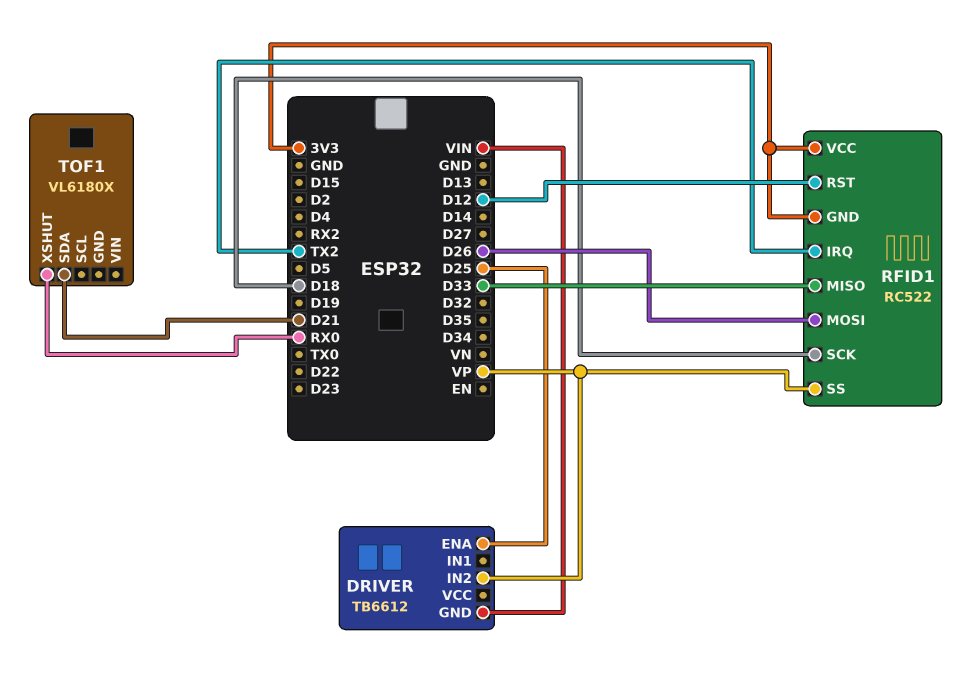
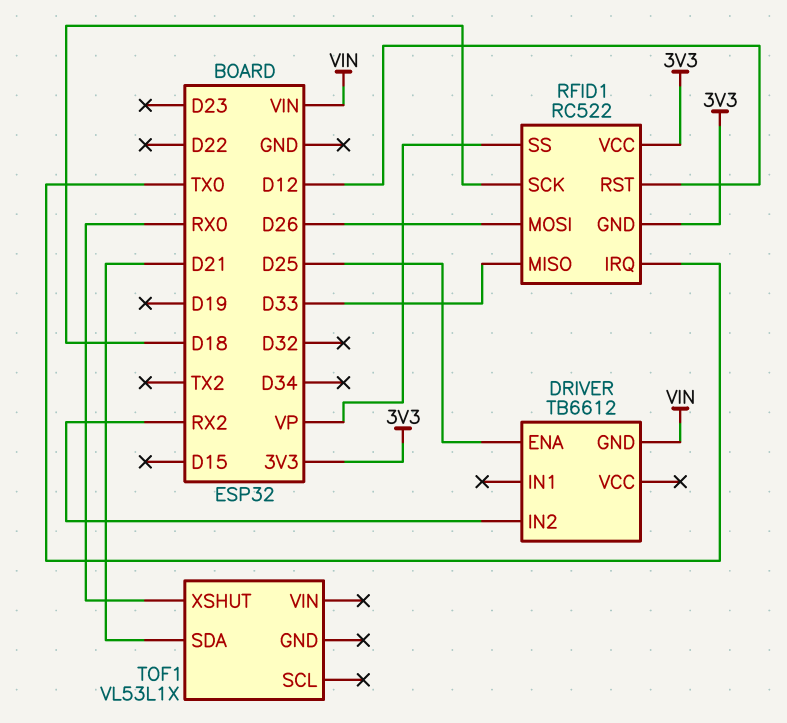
DRIVER pin IN2: VP -> RX2
RFID1 pin IRQ: TX2 -> TX0
TOF1: VL6180X -> VL53L1X

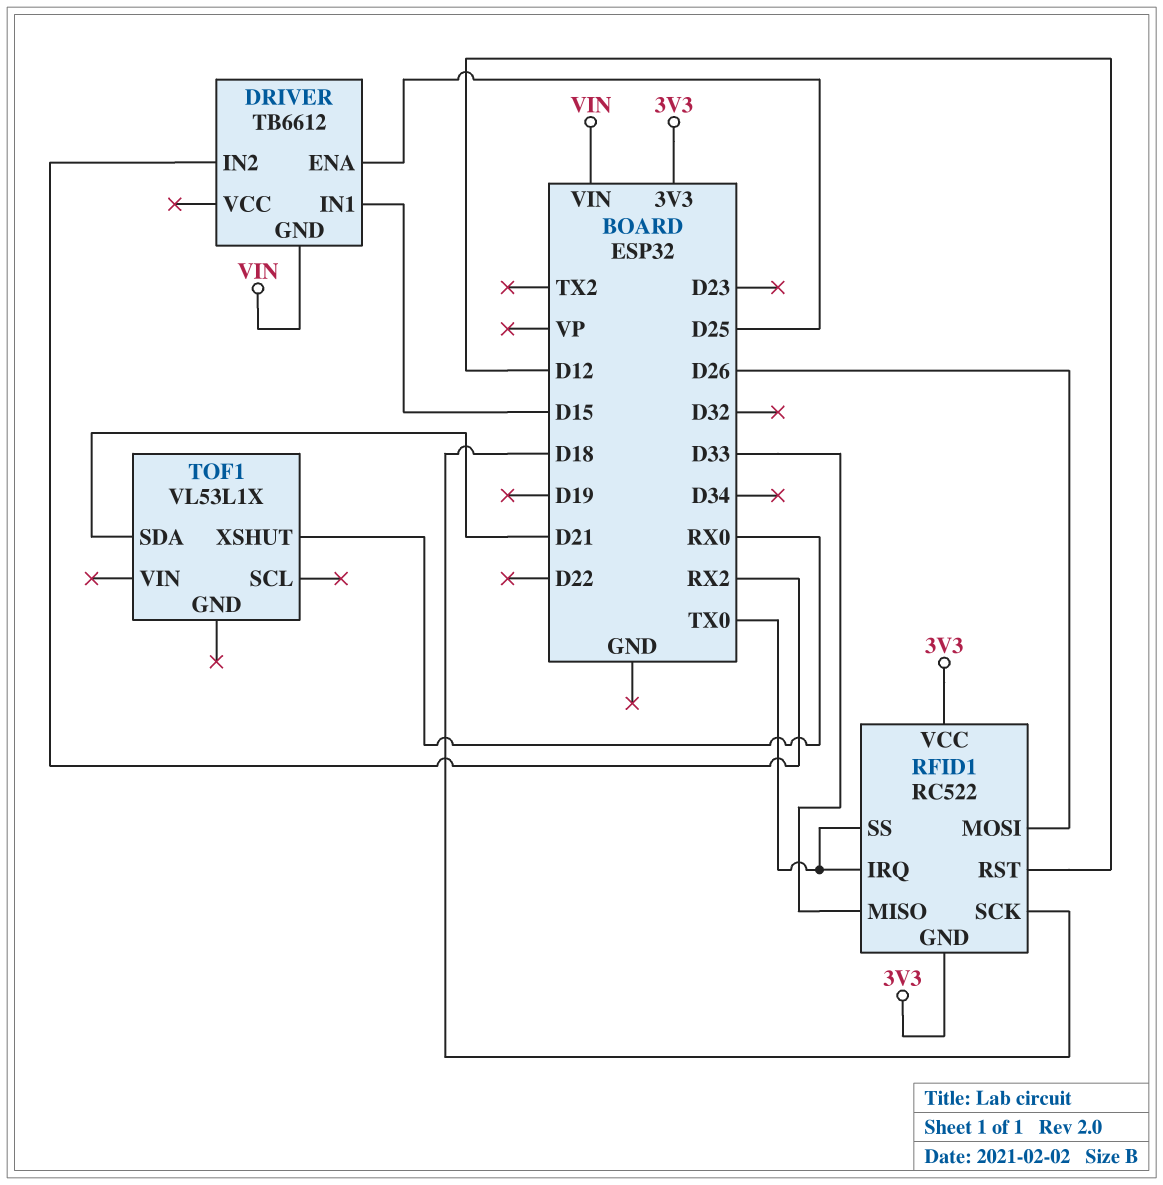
DRIVER pin IN1: none -> D15
RFID1 pin SS: VP -> TX0

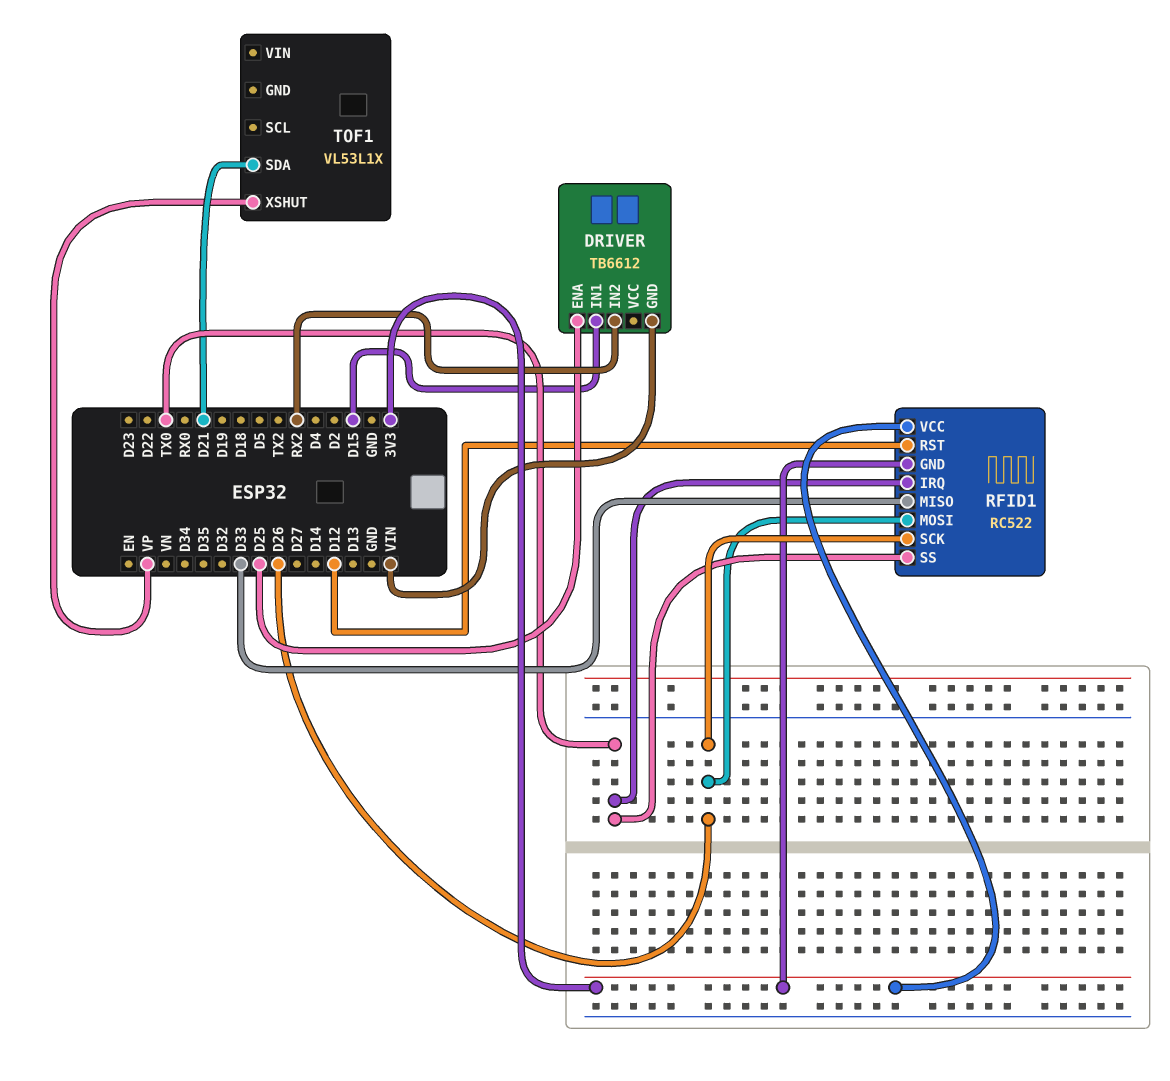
RFID1 pin SCK: D18 -> D26
TOF1 pin XSHUT: RX0 -> VP

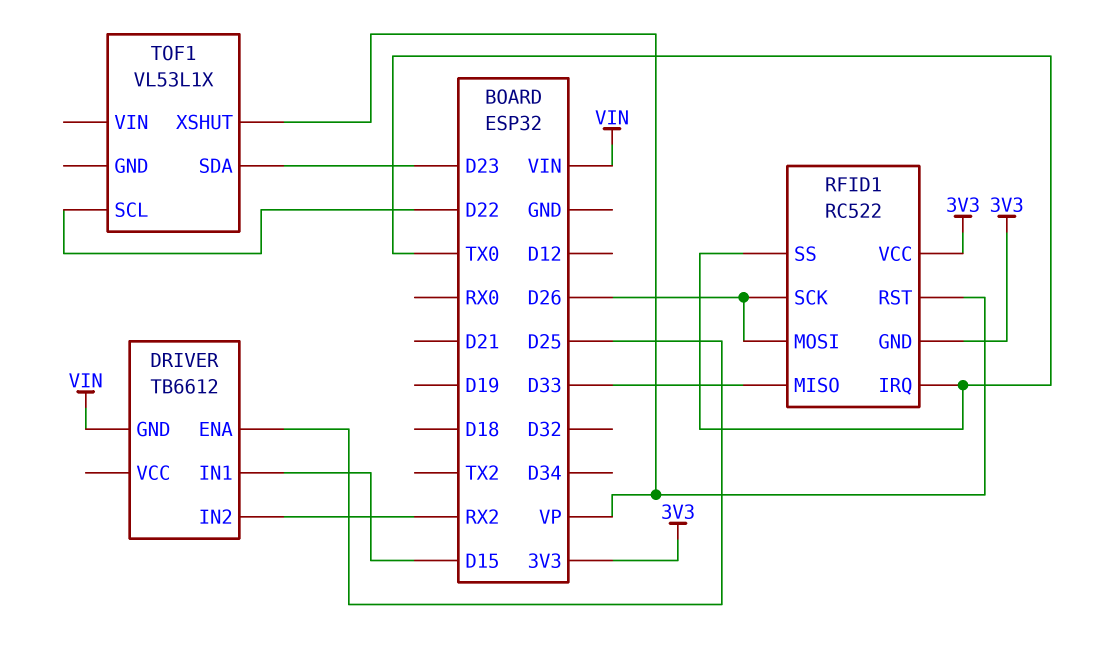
RFID1 pin RST: D12 -> VP
TOF1 pin SCL: none -> D22
TOF1 pin SDA: D21 -> D23

